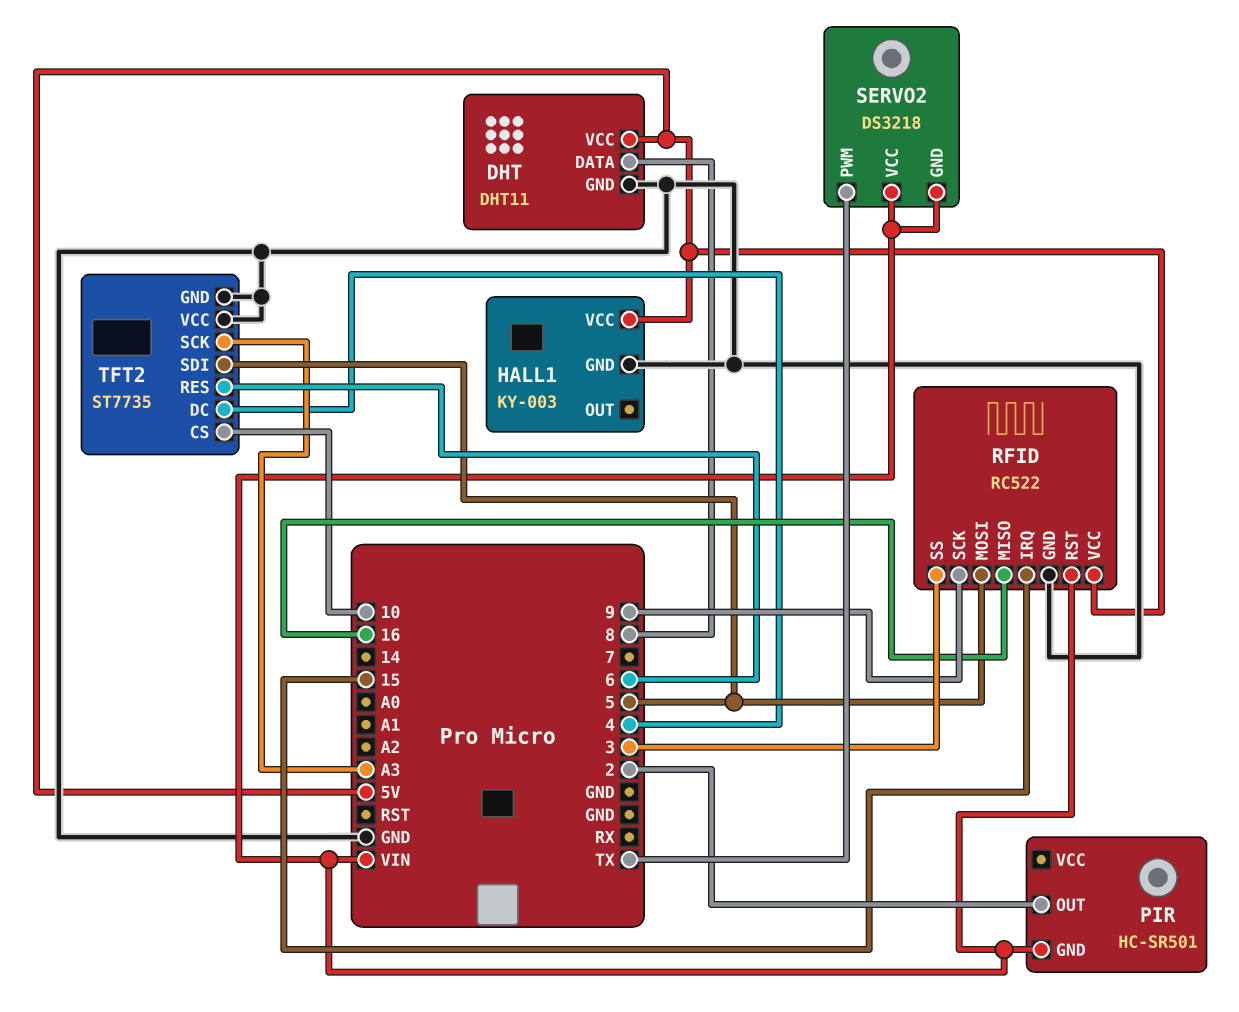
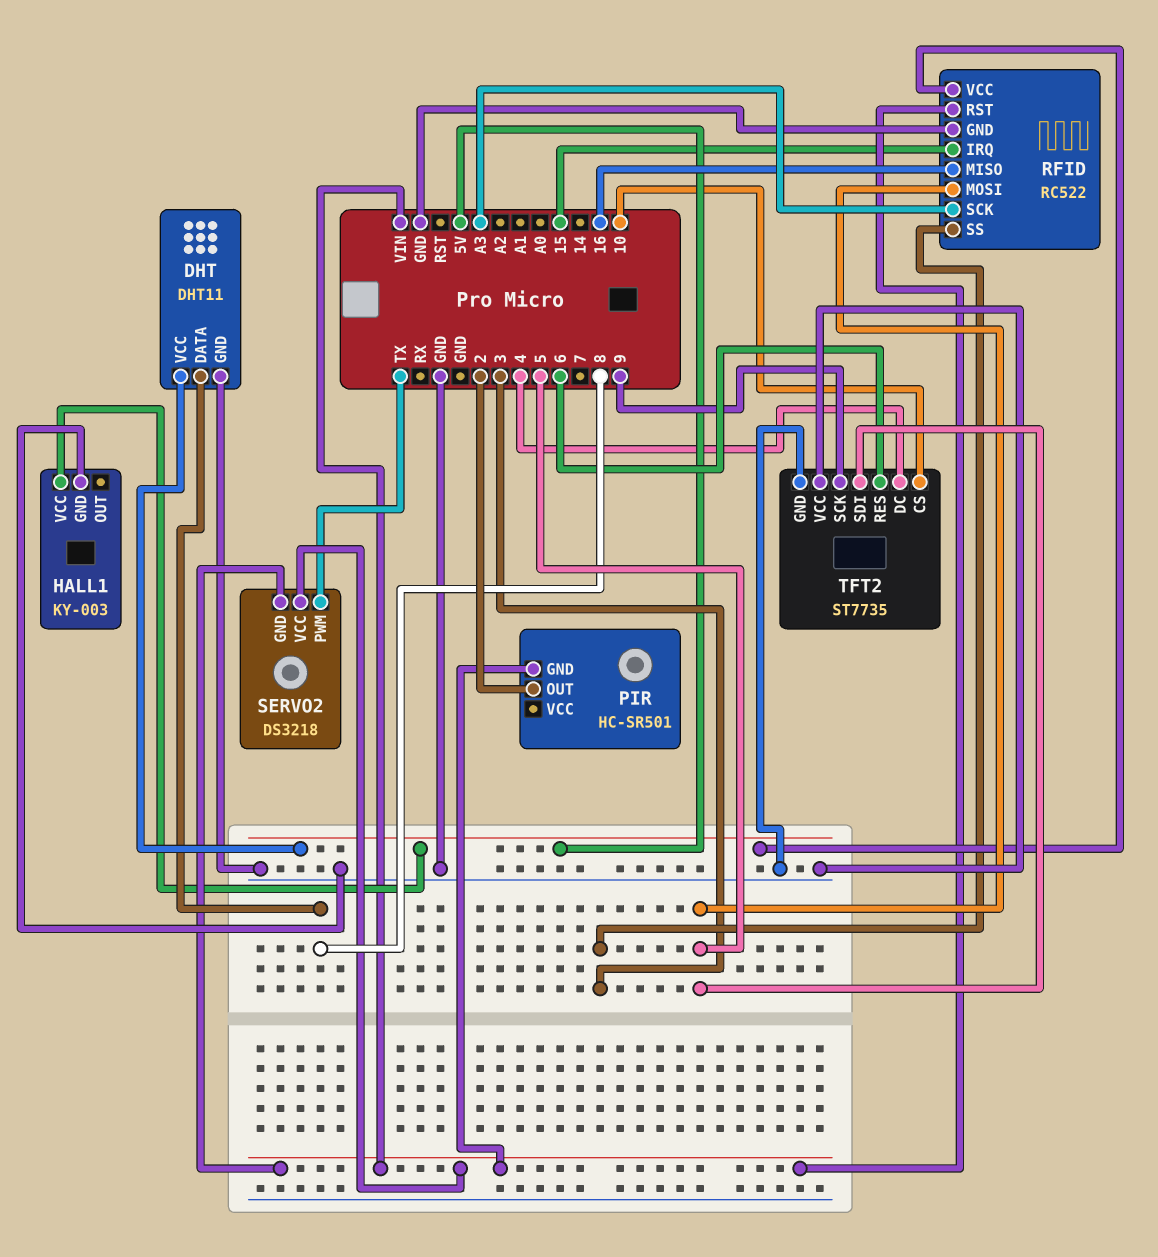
RFID pin SCK: 9 -> A3
TFT2 pin SCK: A3 -> 9

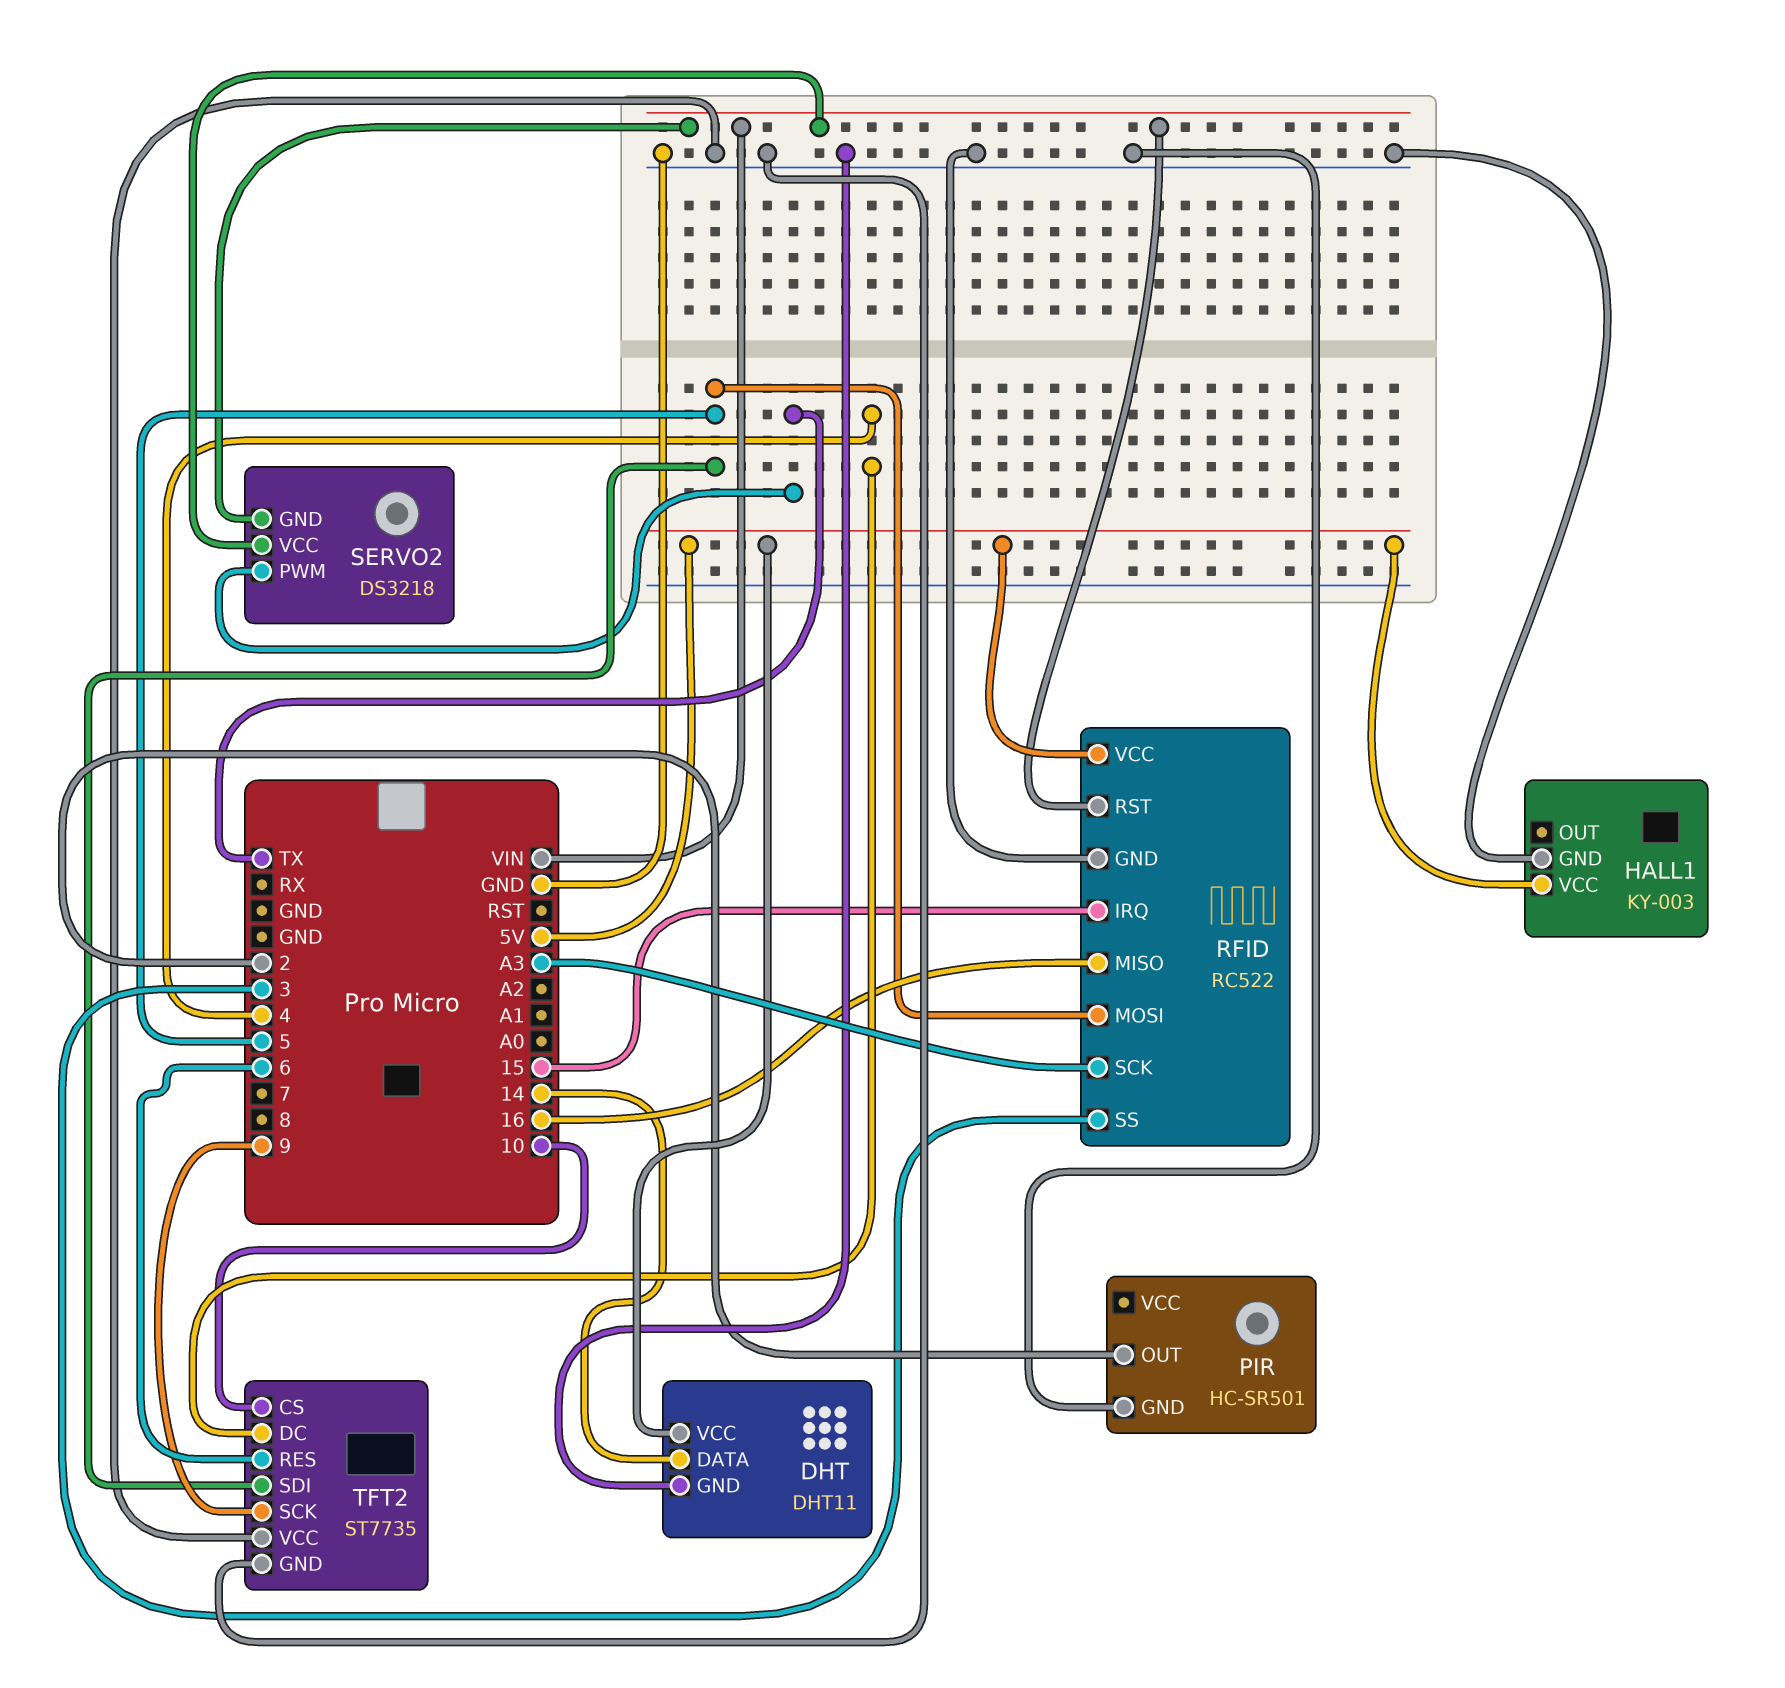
DHT pin DATA: 8 -> 14
PIR pin GND: VIN -> GND

